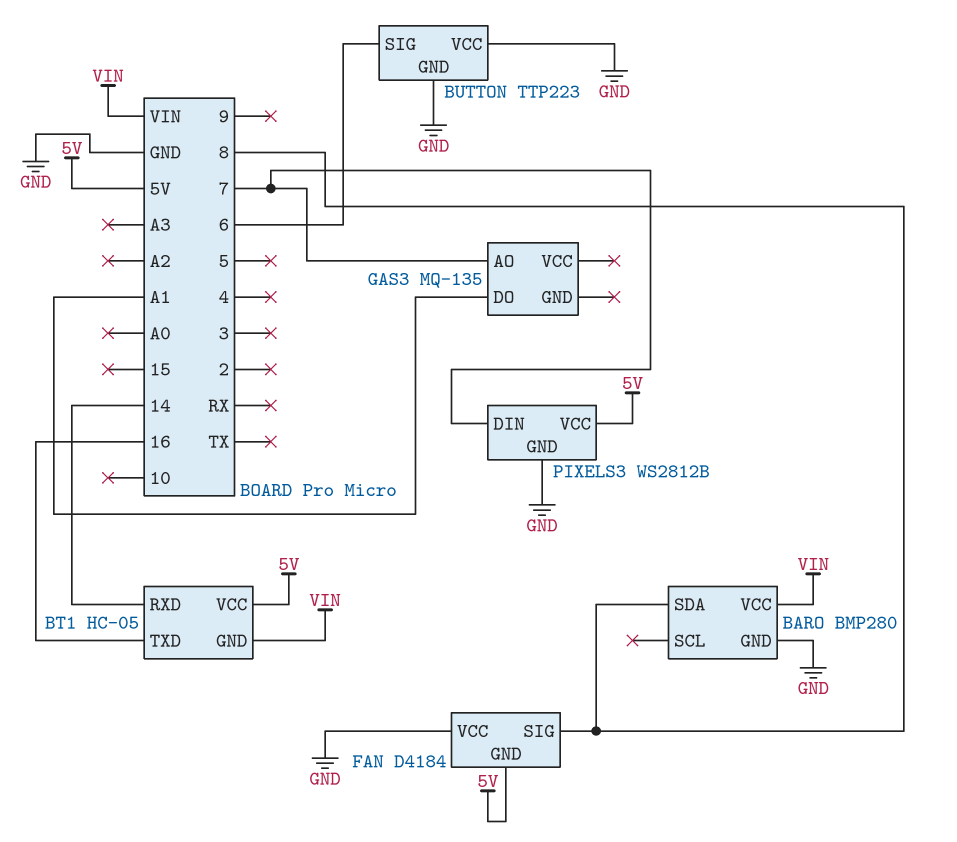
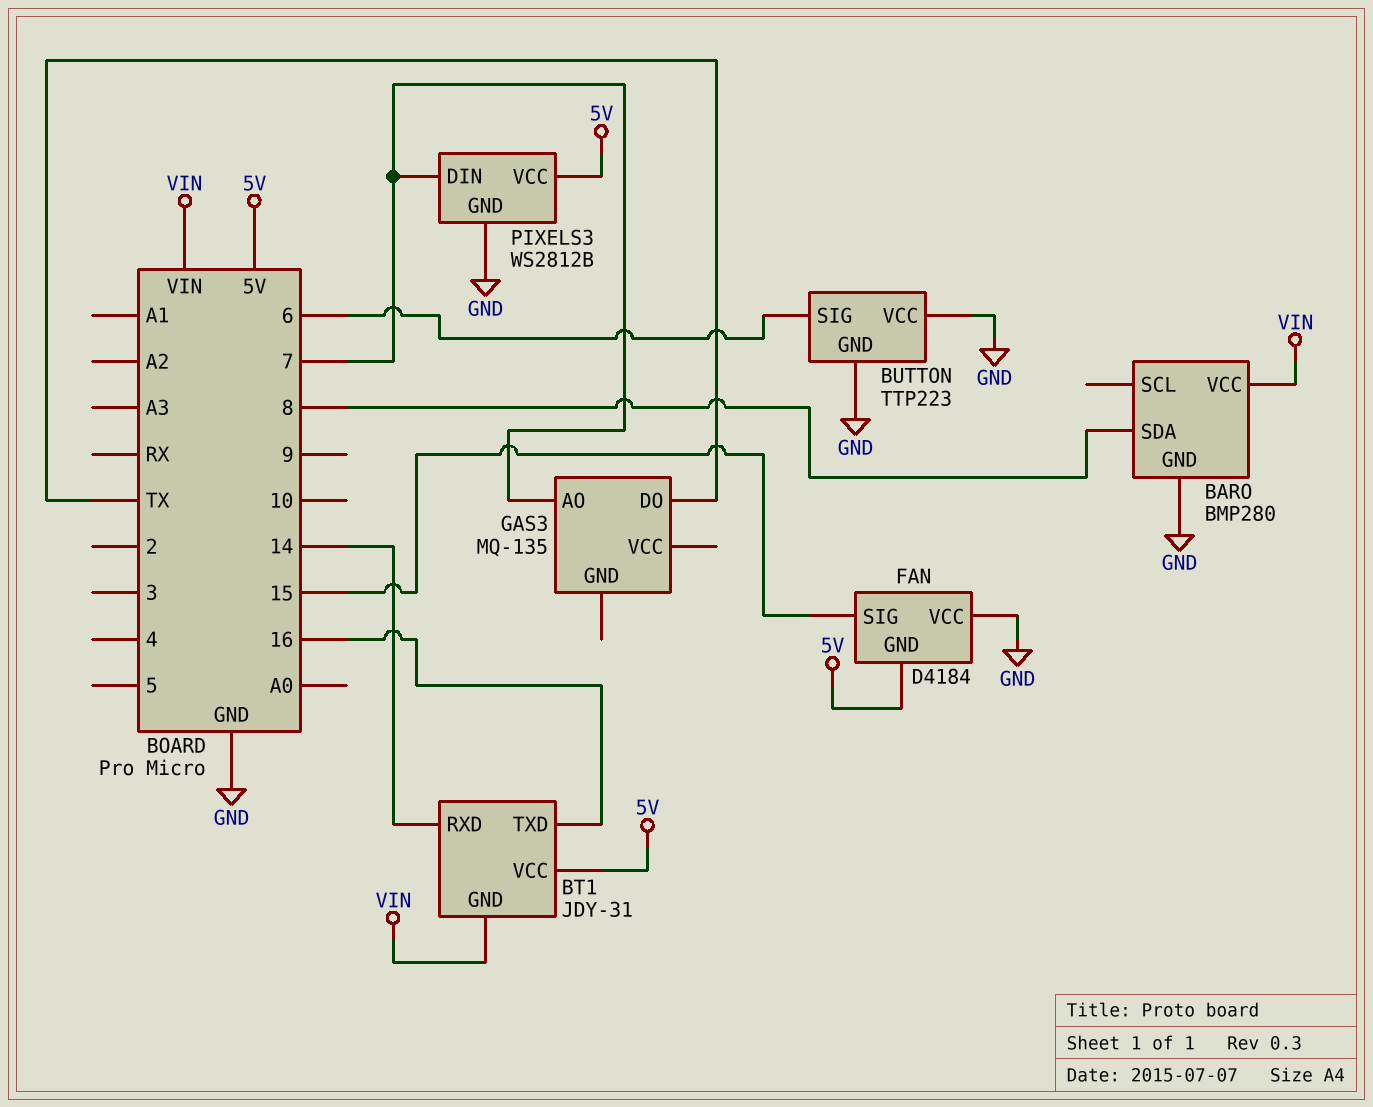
BT1: HC-05 -> JDY-31
FAN pin SIG: 8 -> 15
GAS3 pin DO: A1 -> TX

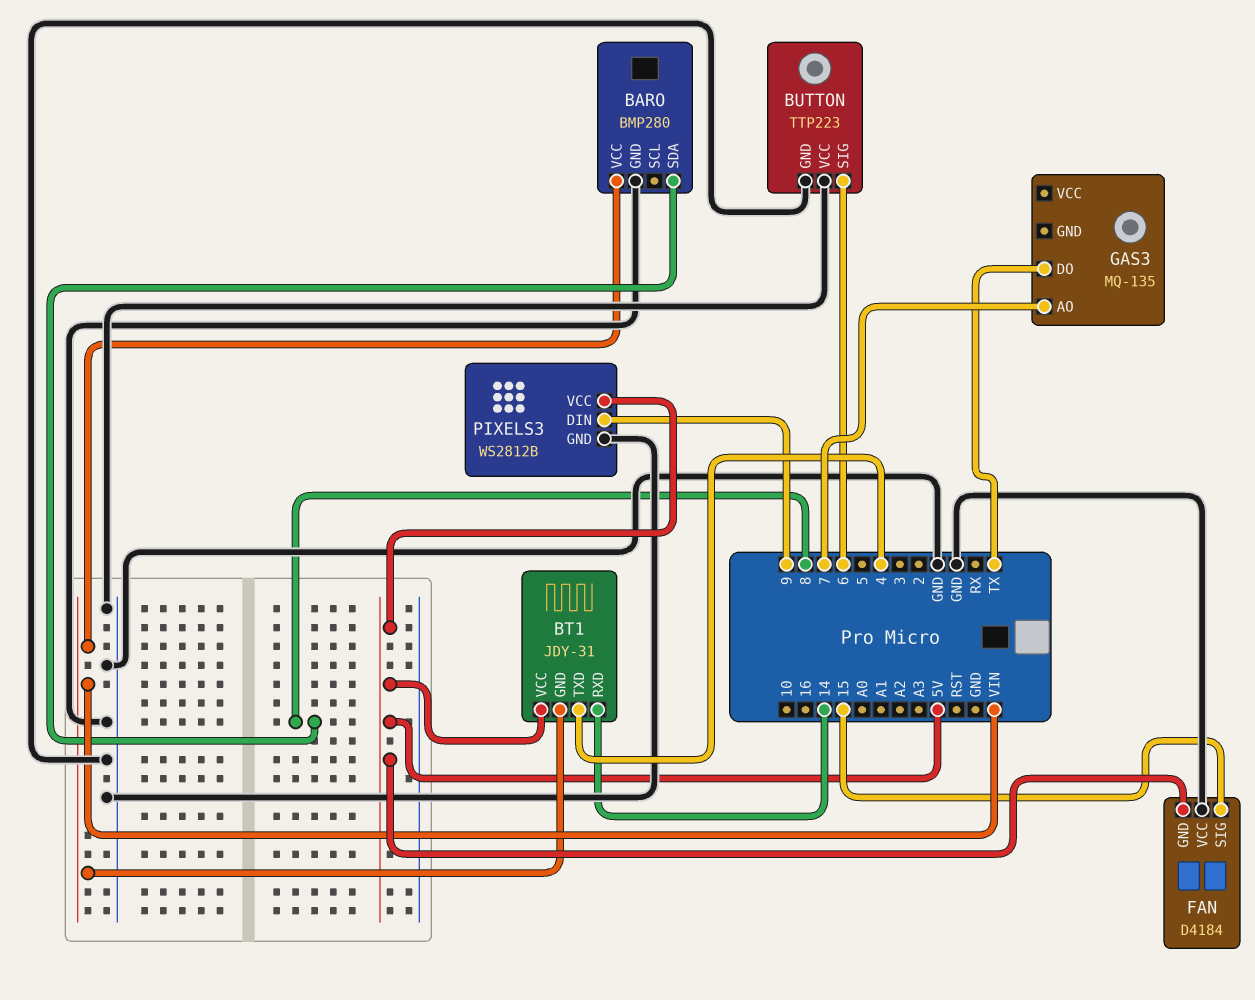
BT1 pin TXD: 16 -> 4
PIXELS3 pin DIN: 7 -> 9

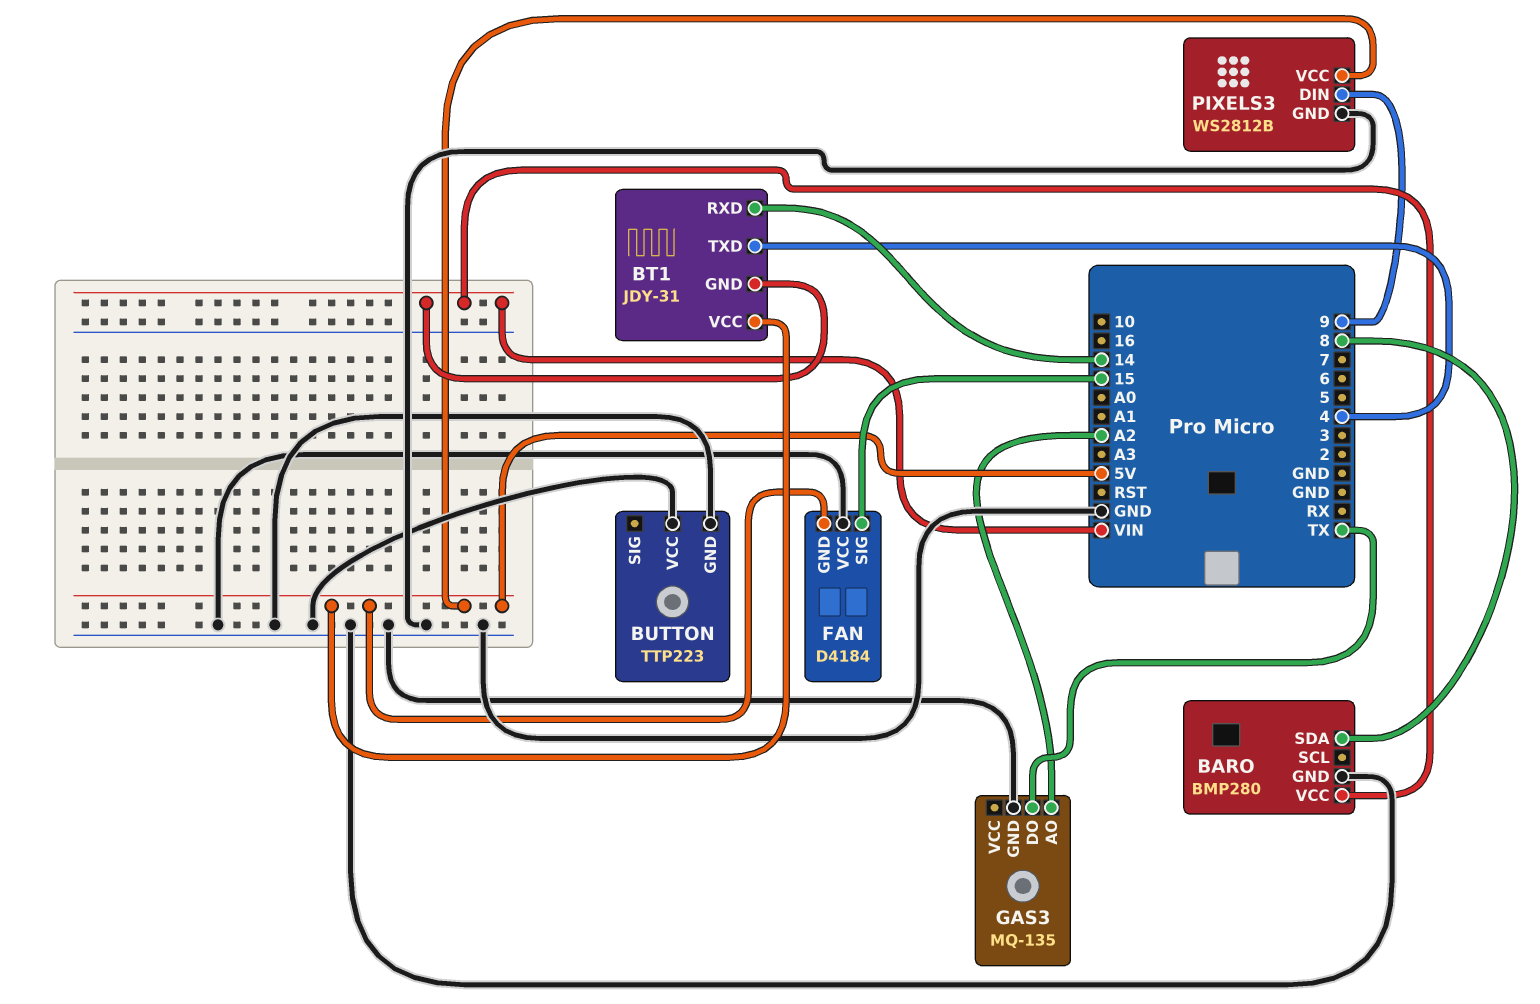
BUTTON pin SIG: 6 -> none
GAS3 pin AO: 7 -> A2
GAS3 pin GND: none -> GND

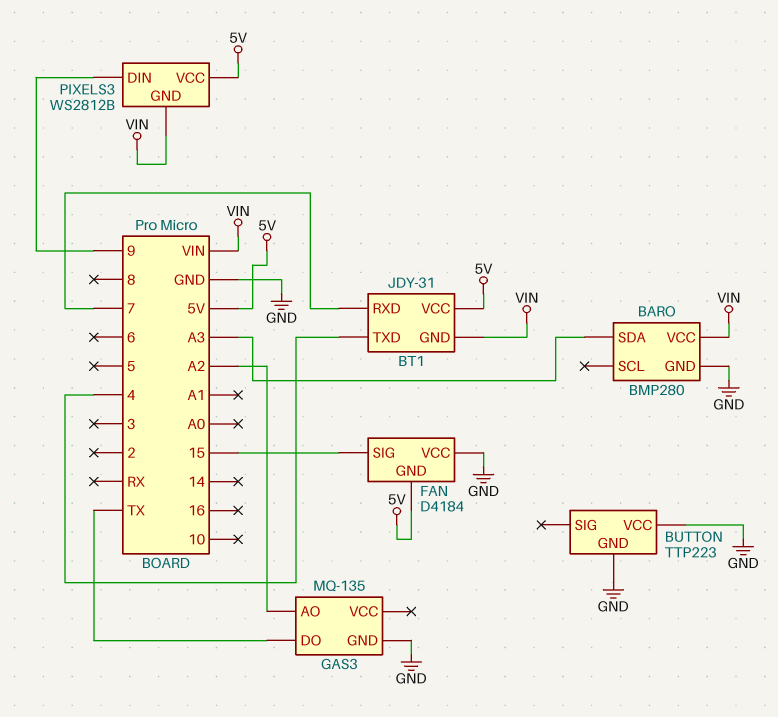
BARO pin SDA: 8 -> A3
BT1 pin RXD: 14 -> 7
PIXELS3 pin GND: GND -> VIN

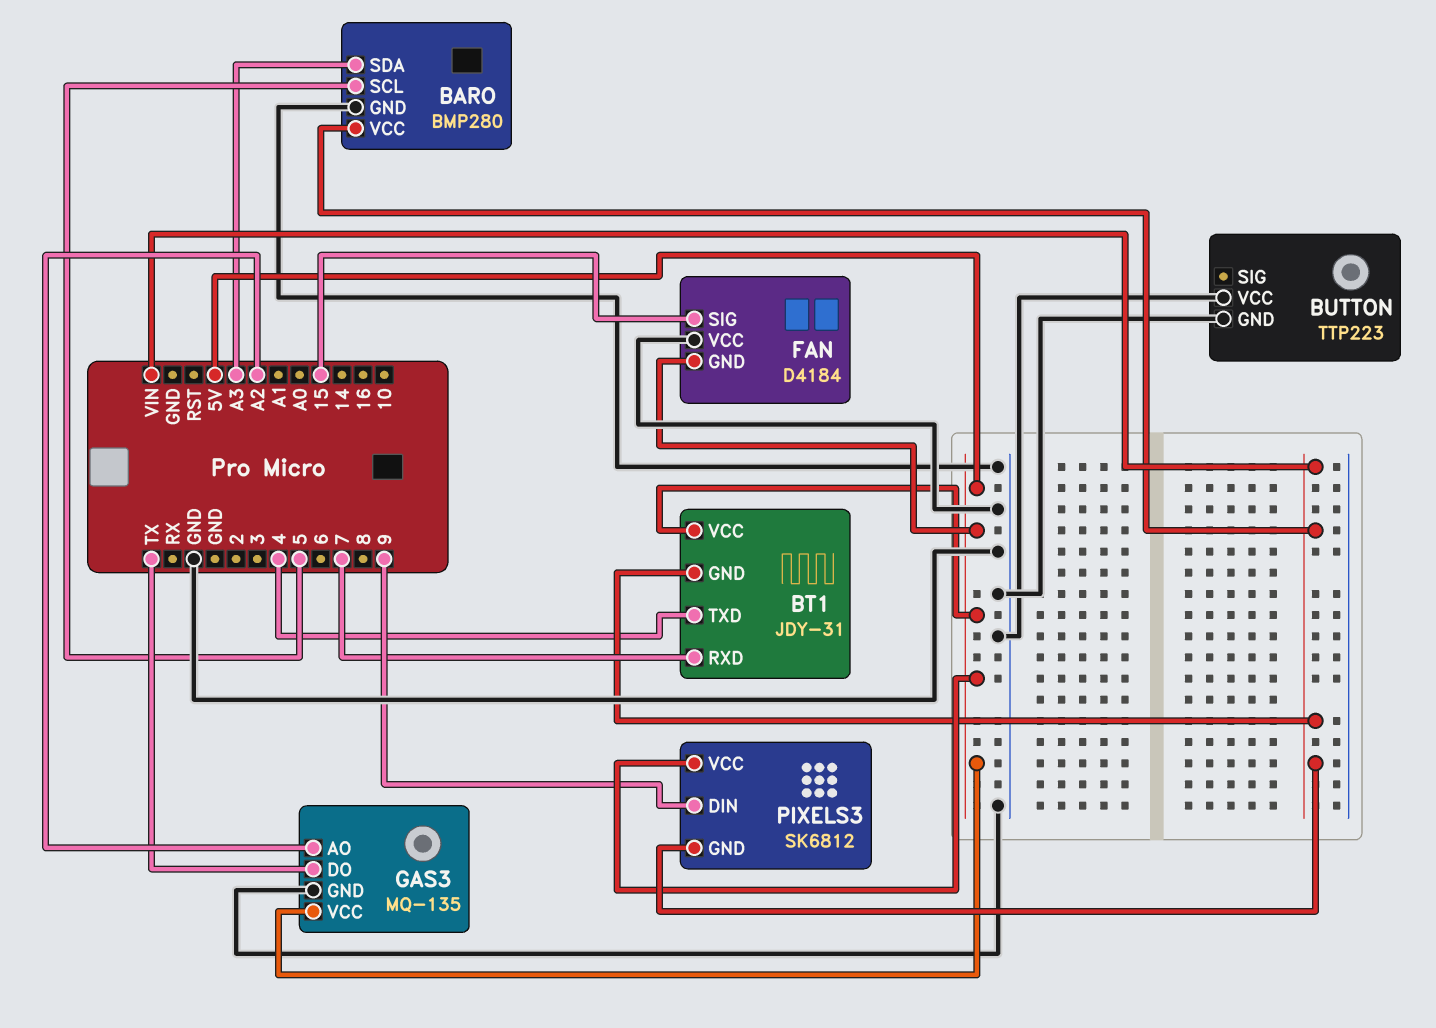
BARO pin SCL: none -> 5
GAS3 pin VCC: none -> 5V
PIXELS3: WS2812B -> SK6812

